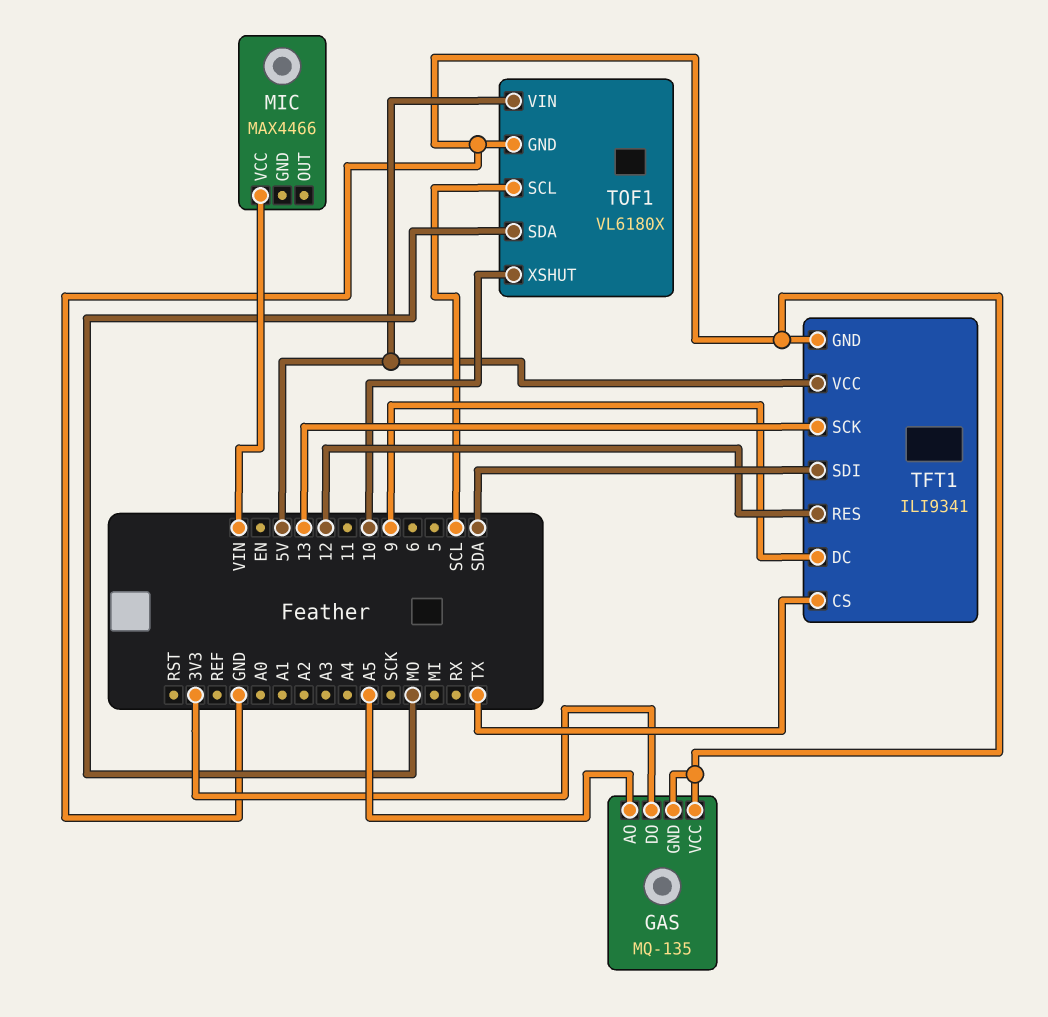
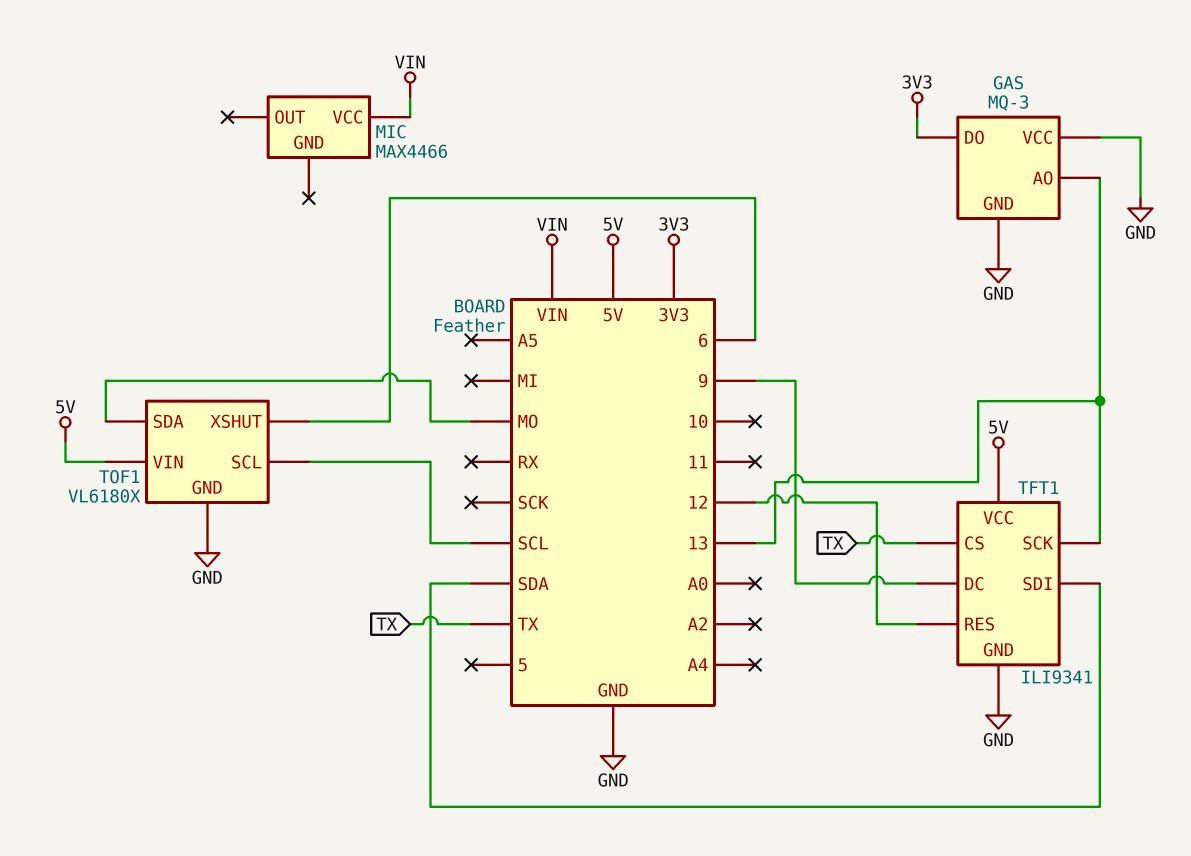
GAS: MQ-135 -> MQ-3
GAS pin AO: A5 -> 13
TOF1 pin XSHUT: 10 -> 6

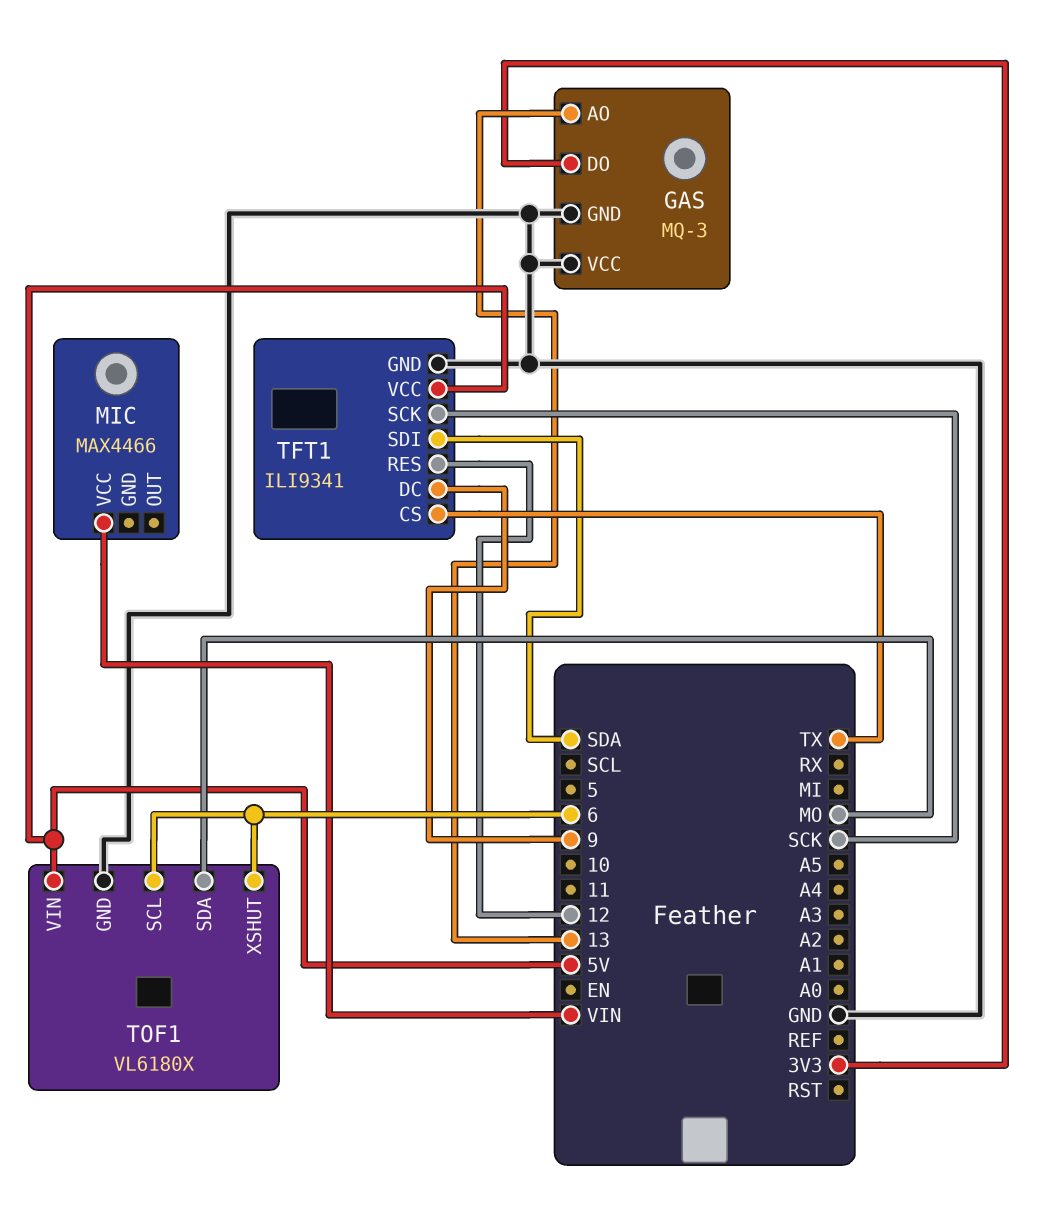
TFT1 pin SCK: 13 -> SCK
TOF1 pin SCL: SCL -> 6

